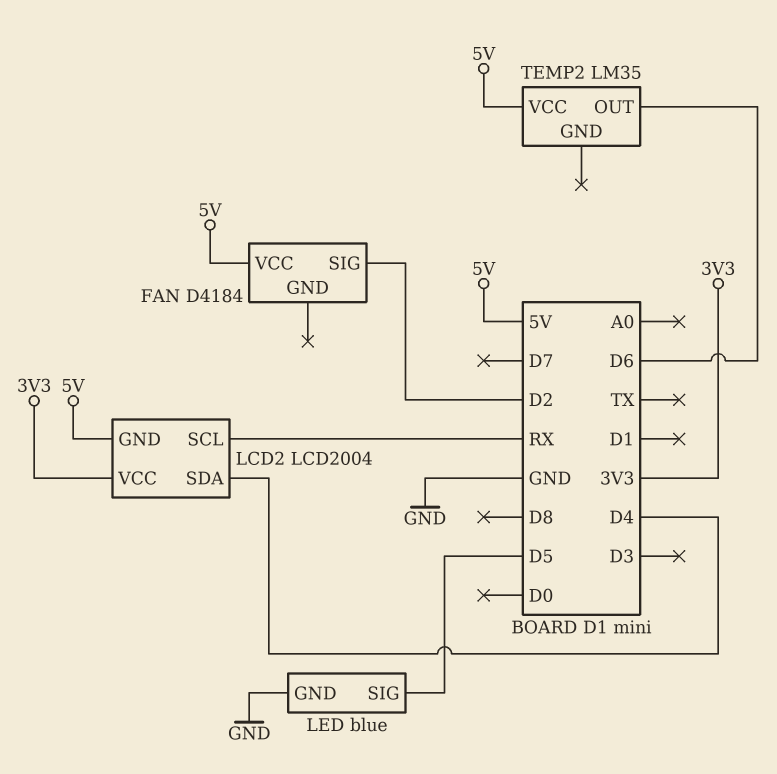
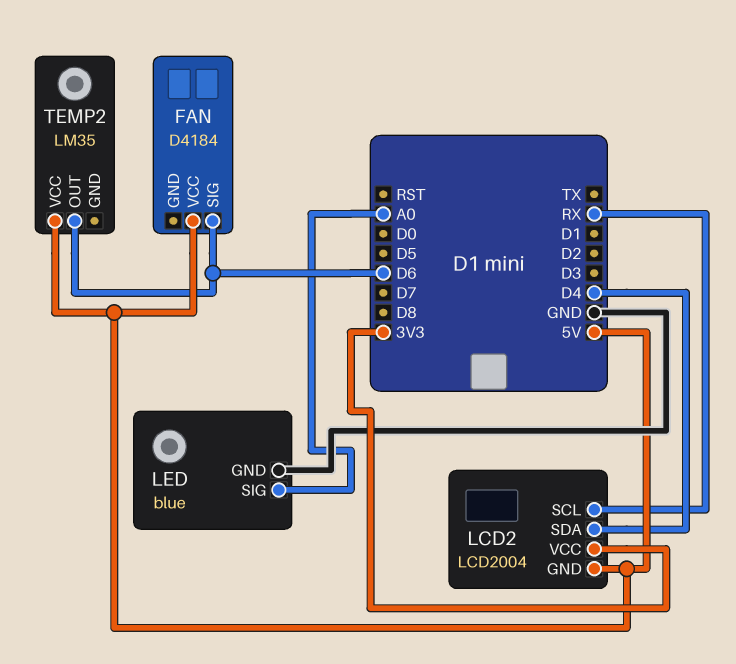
FAN pin SIG: D2 -> D6
LED pin SIG: D5 -> A0

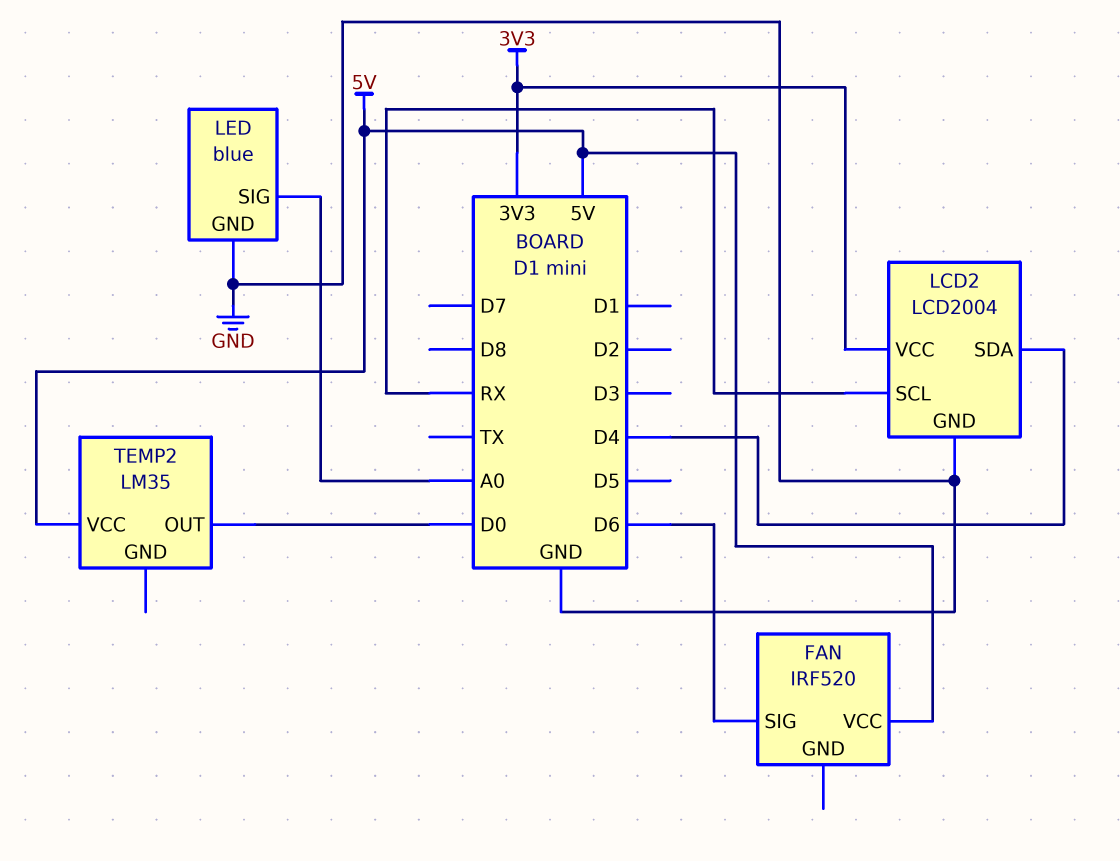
FAN: D4184 -> IRF520
LCD2 pin GND: 5V -> GND
TEMP2 pin OUT: D6 -> D0

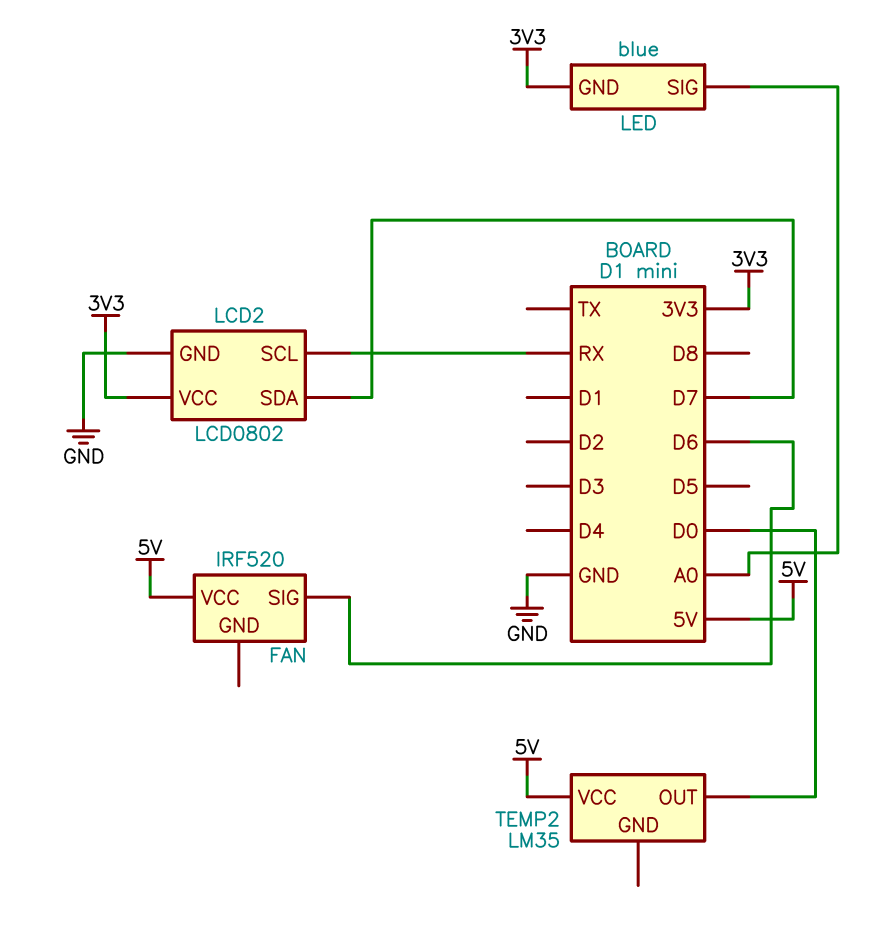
LCD2: LCD2004 -> LCD0802
LCD2 pin SDA: D4 -> D7
LED pin GND: GND -> 3V3

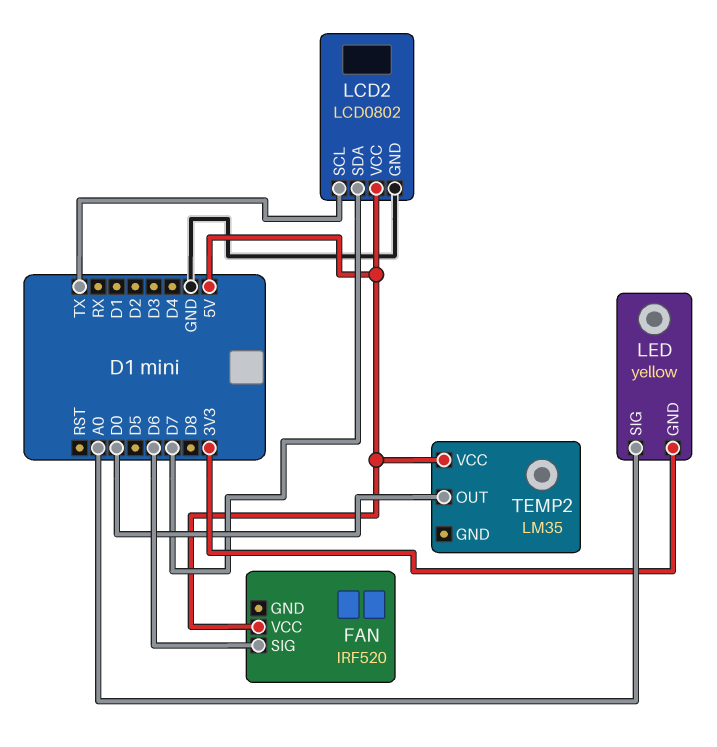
LCD2 pin SCL: RX -> TX
LCD2 pin VCC: 3V3 -> 5V
LED: blue -> yellow

